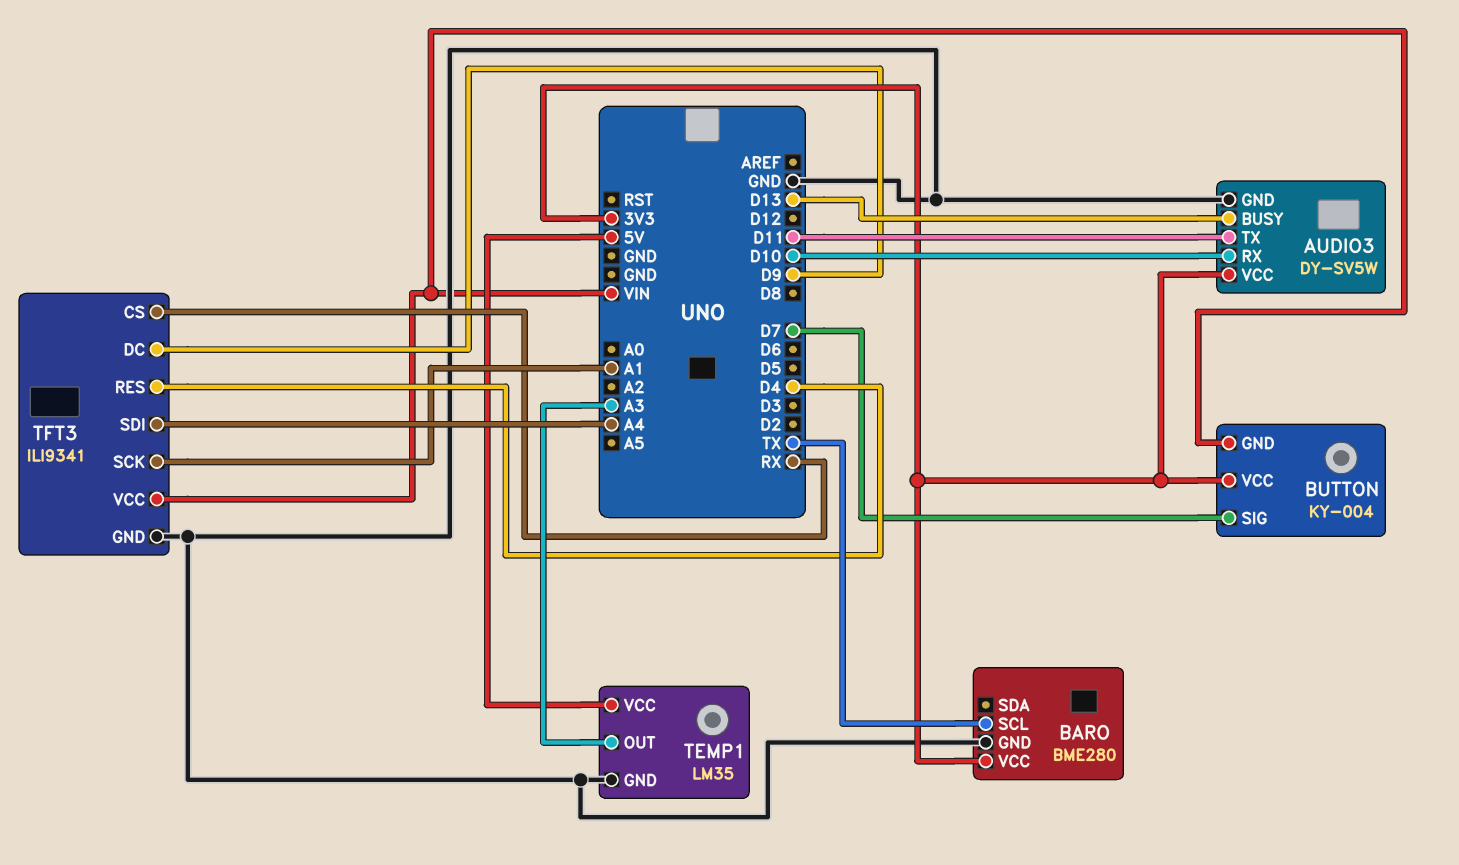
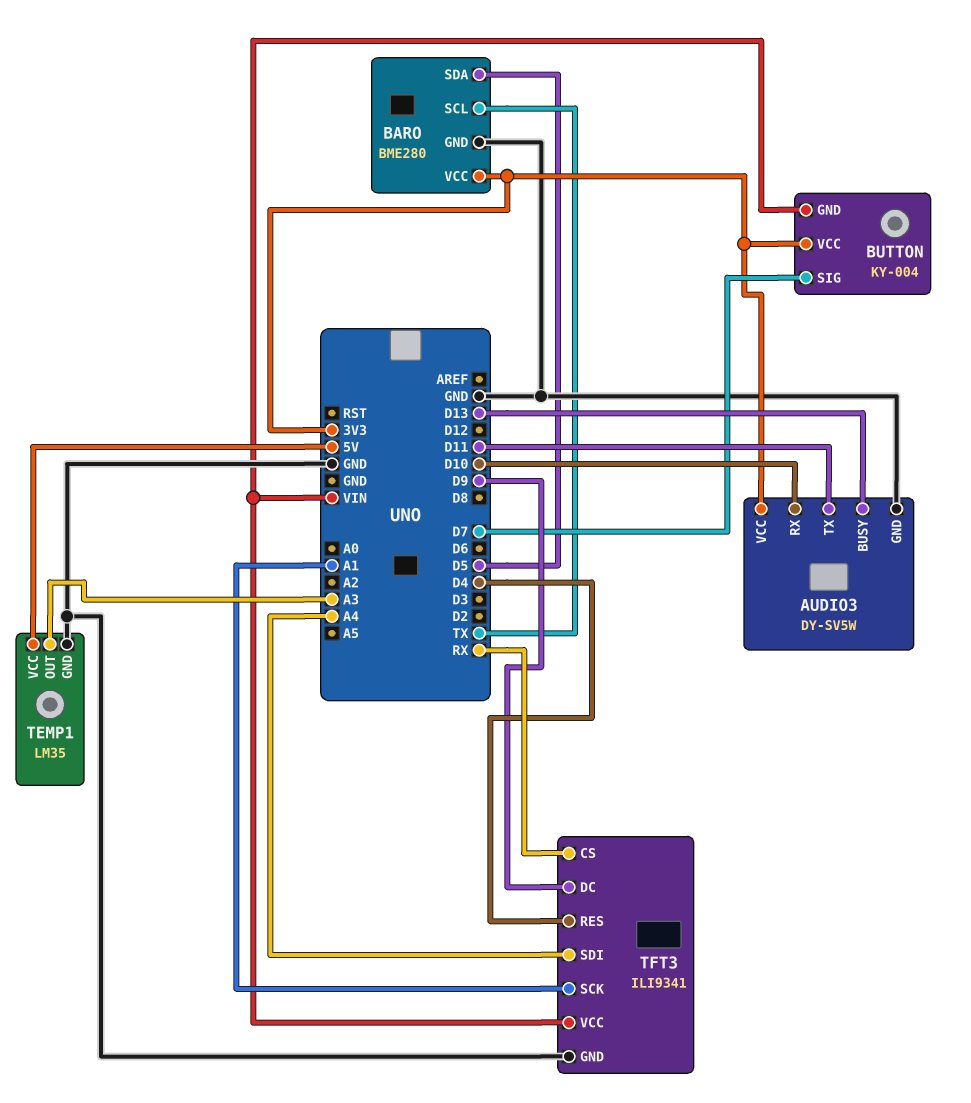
BARO pin SDA: none -> D5

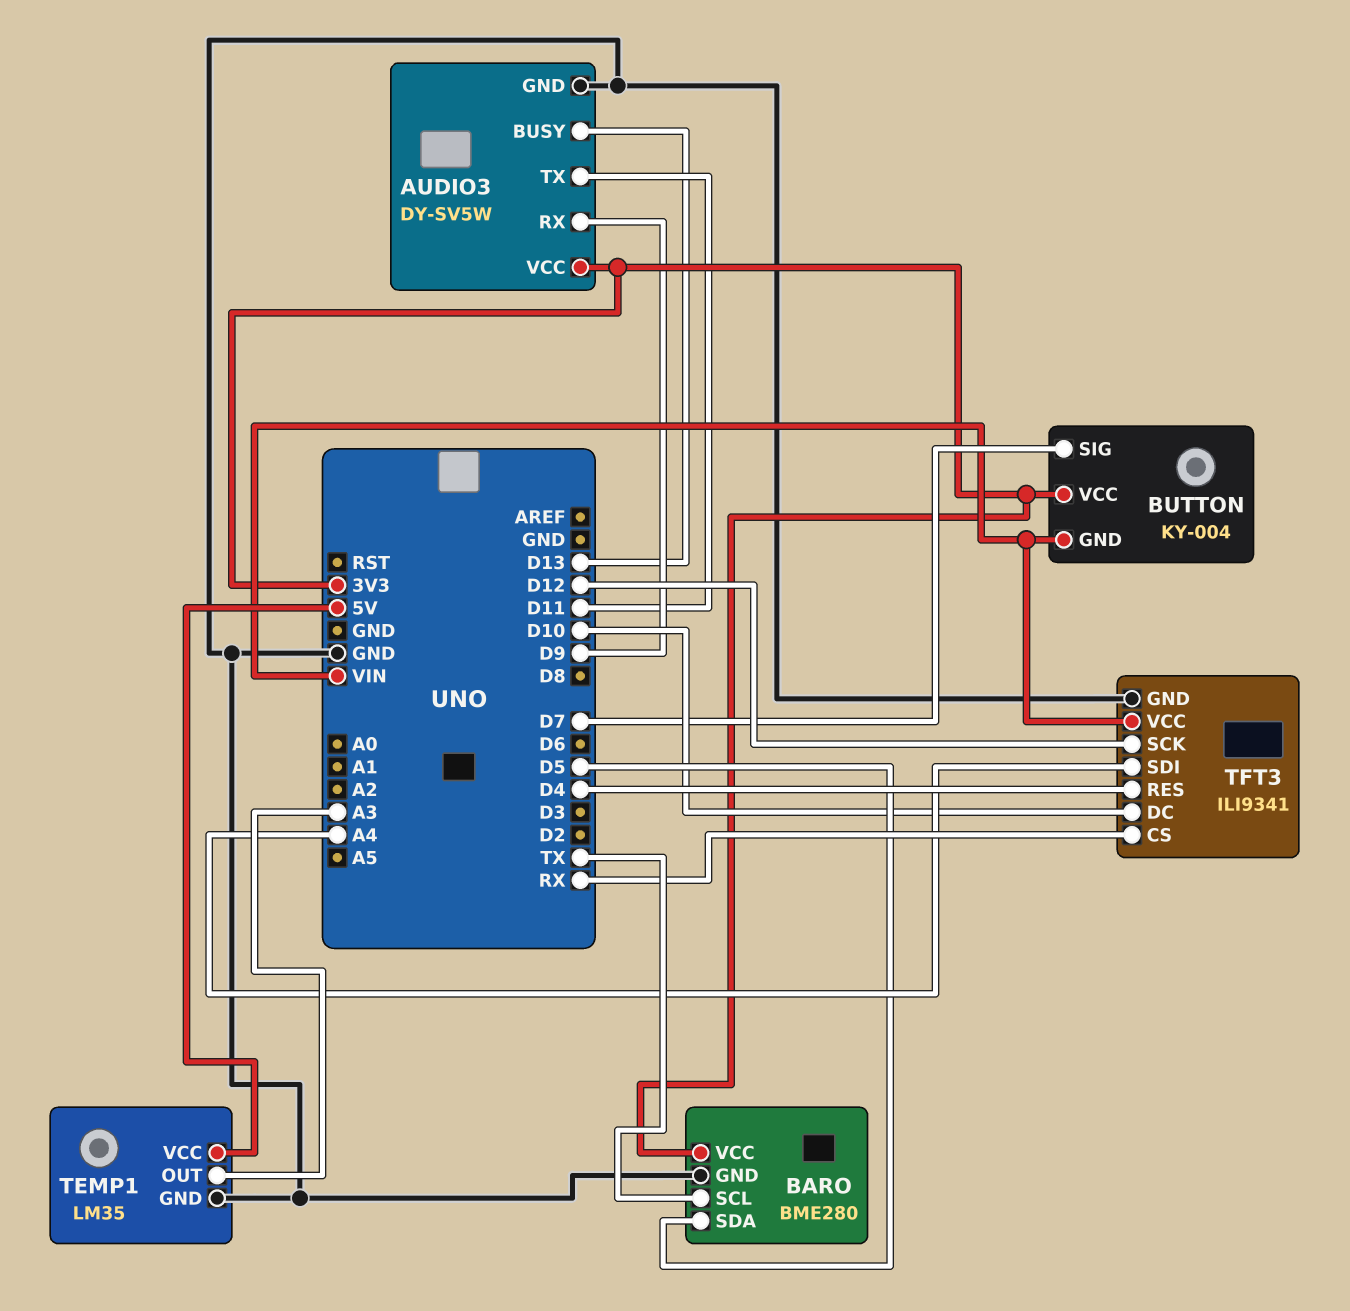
AUDIO3 pin RX: D10 -> D9
TFT3 pin DC: D9 -> D10
TFT3 pin SCK: A1 -> D12

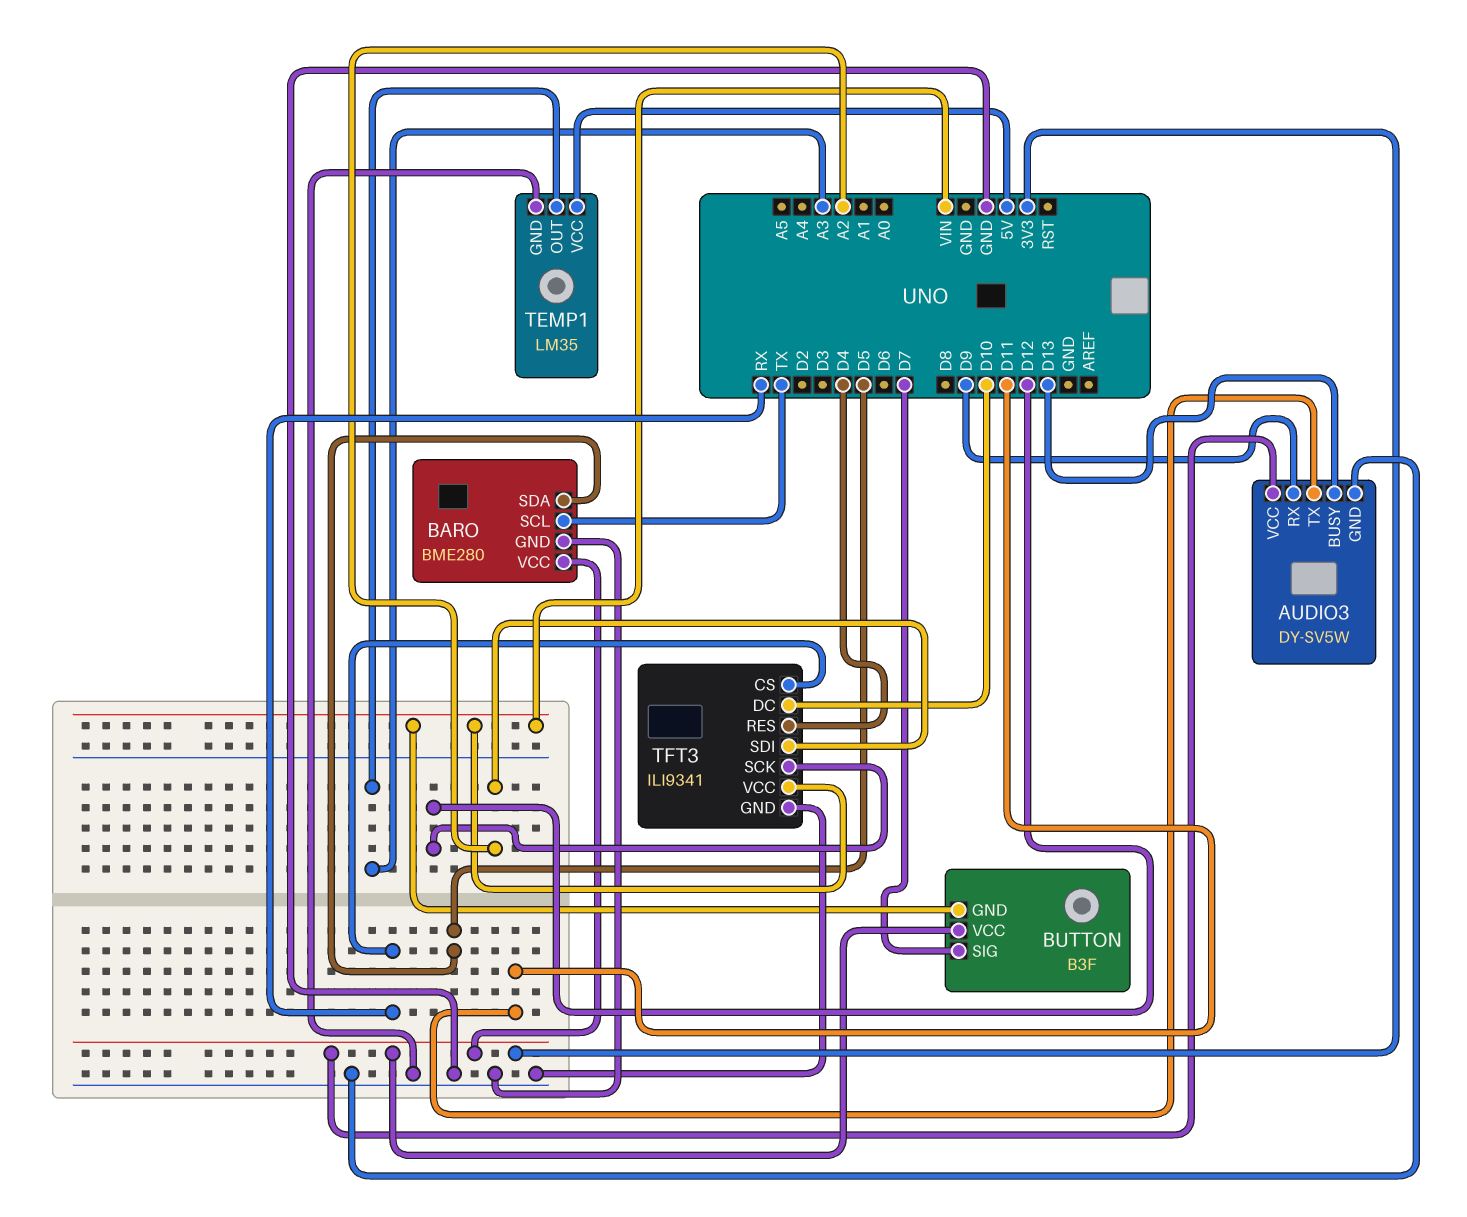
BUTTON: KY-004 -> B3F
TFT3 pin SDI: A4 -> A2

